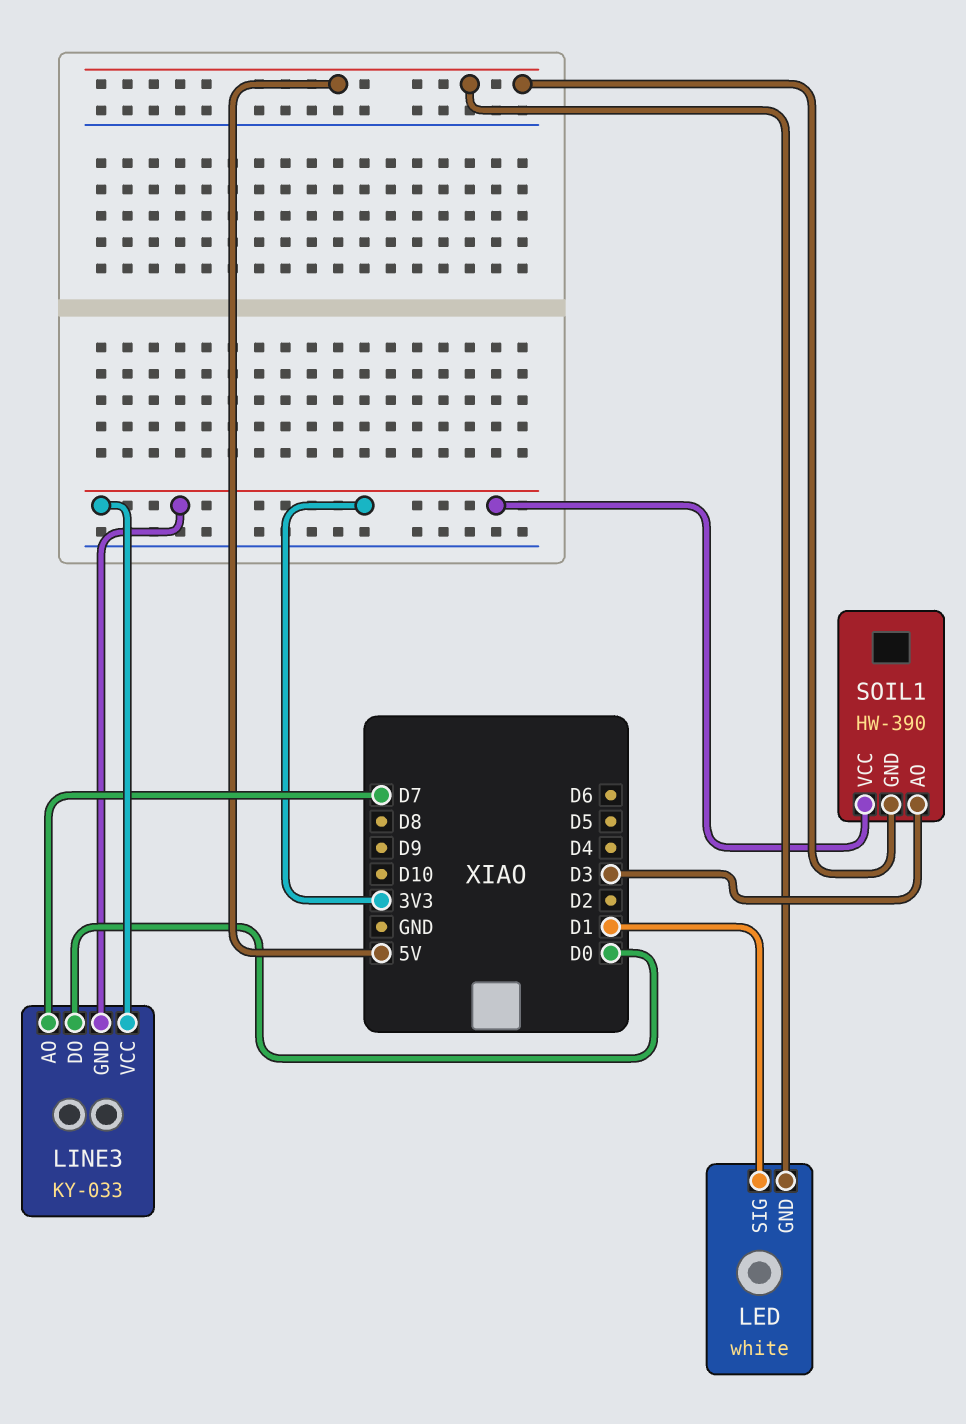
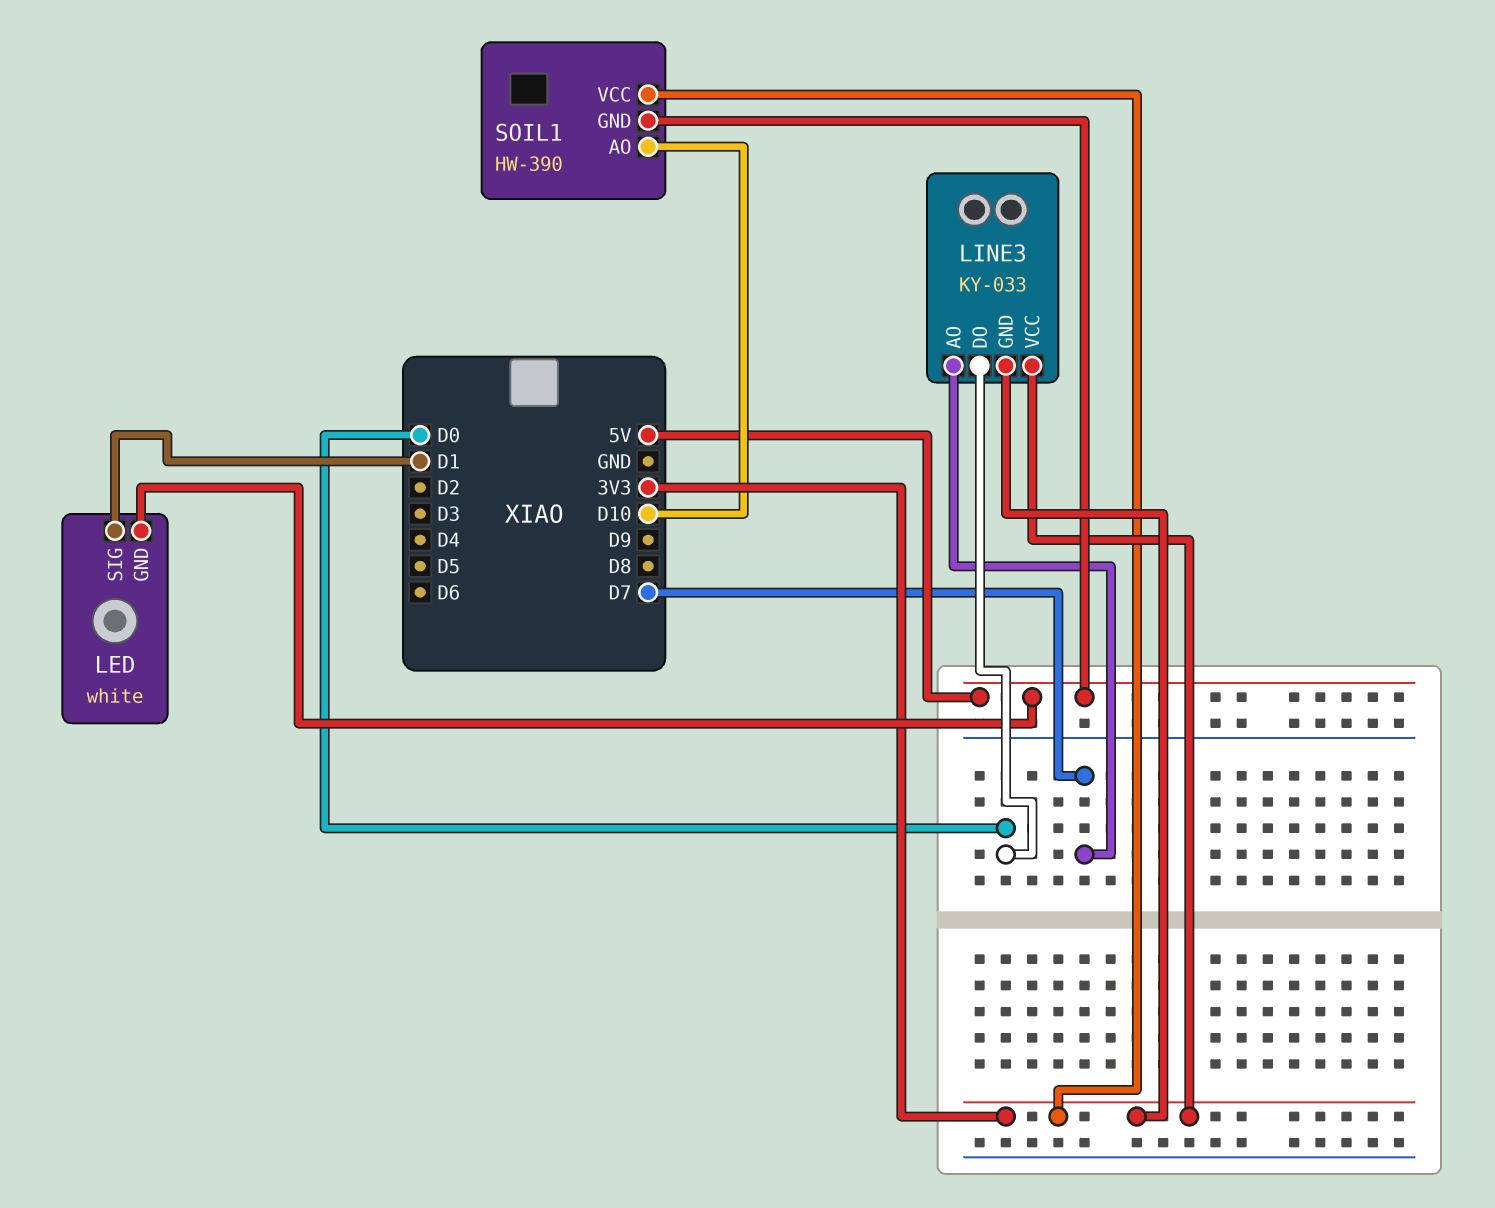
SOIL1 pin AO: D3 -> D10

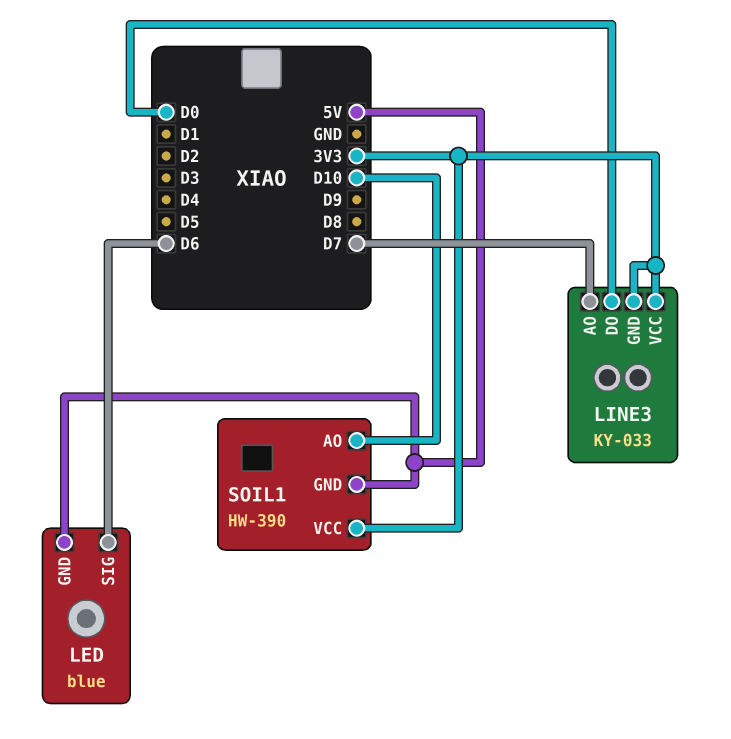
LED: white -> blue
LED pin SIG: D1 -> D6

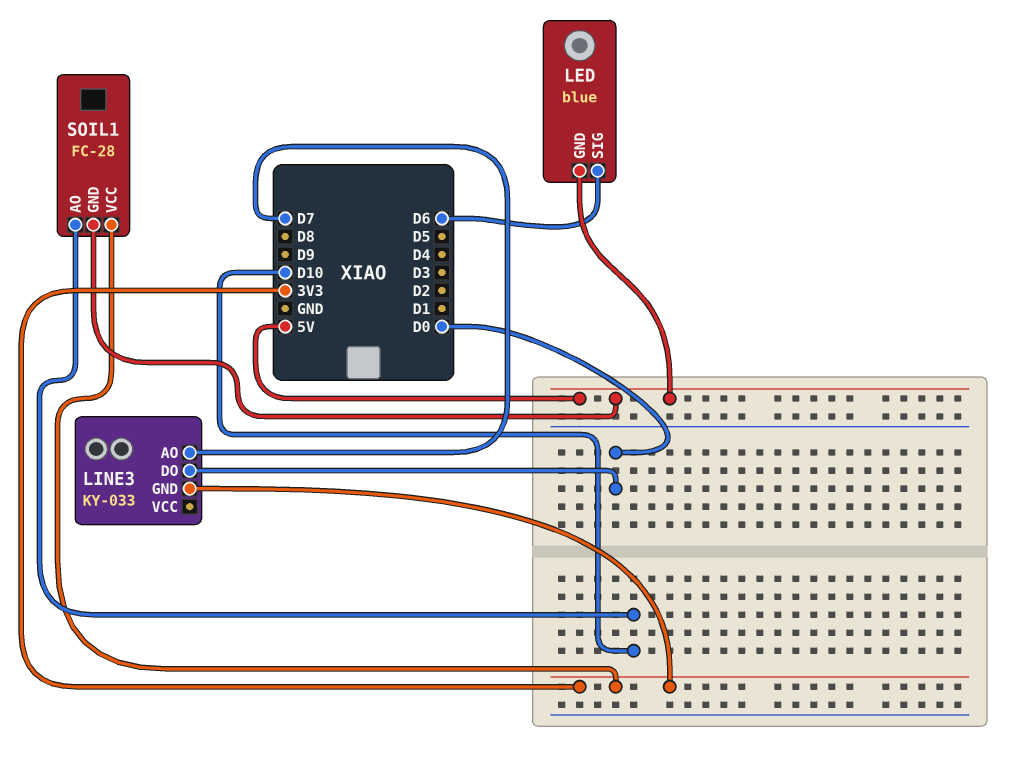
LINE3 pin VCC: 3V3 -> none
SOIL1: HW-390 -> FC-28

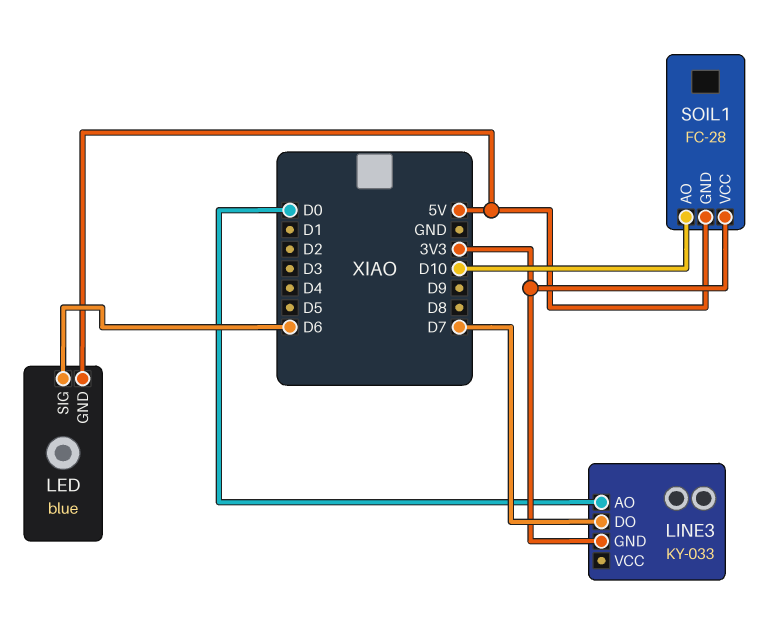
LINE3 pin AO: D7 -> D0
LINE3 pin DO: D0 -> D7

